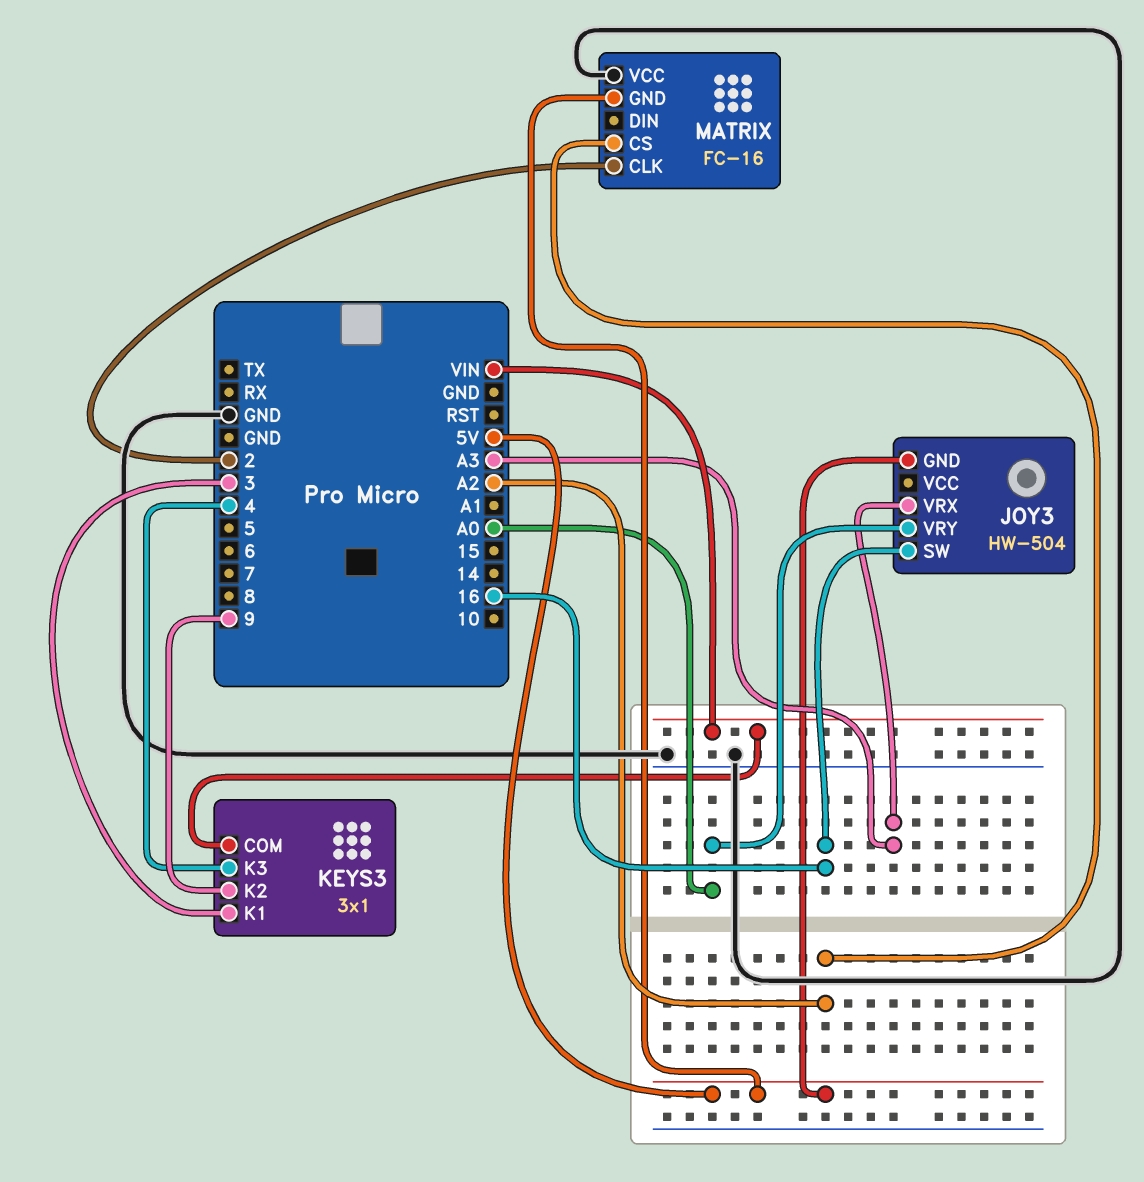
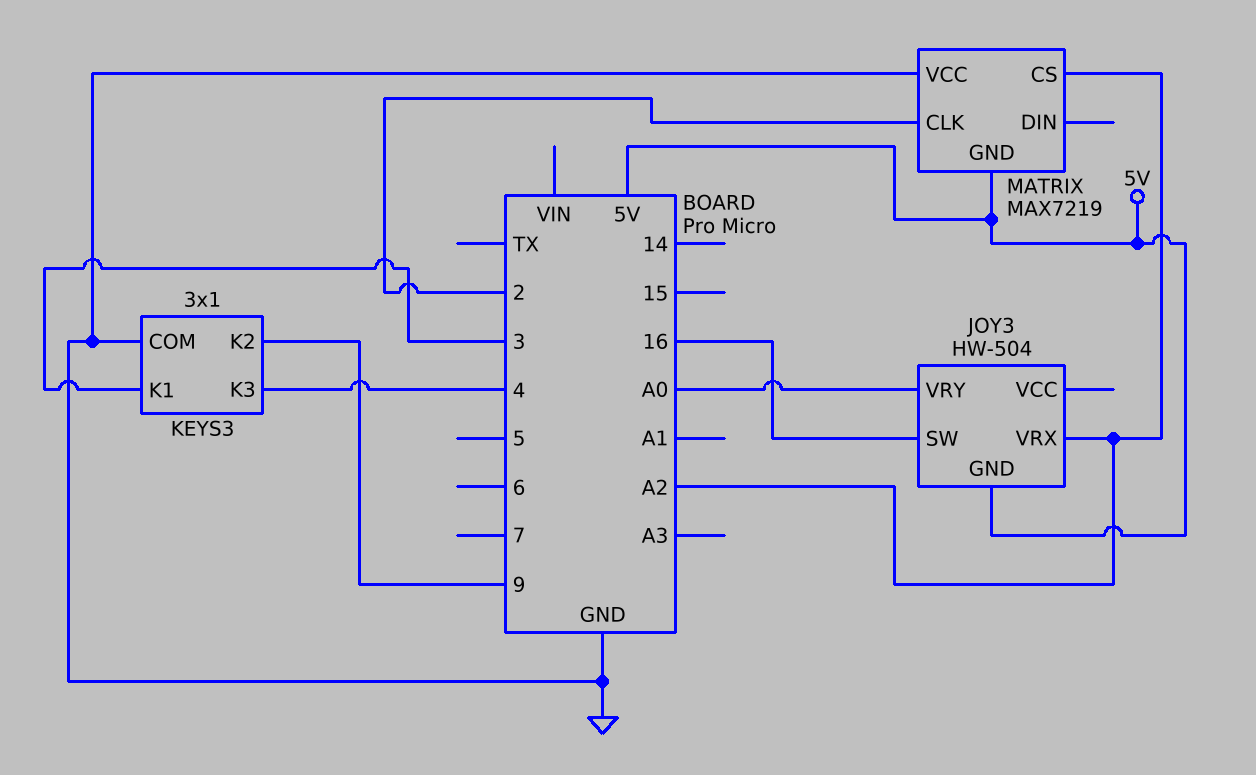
JOY3 pin VRX: A3 -> A2
KEYS3 pin COM: VIN -> GND
MATRIX: FC-16 -> MAX7219

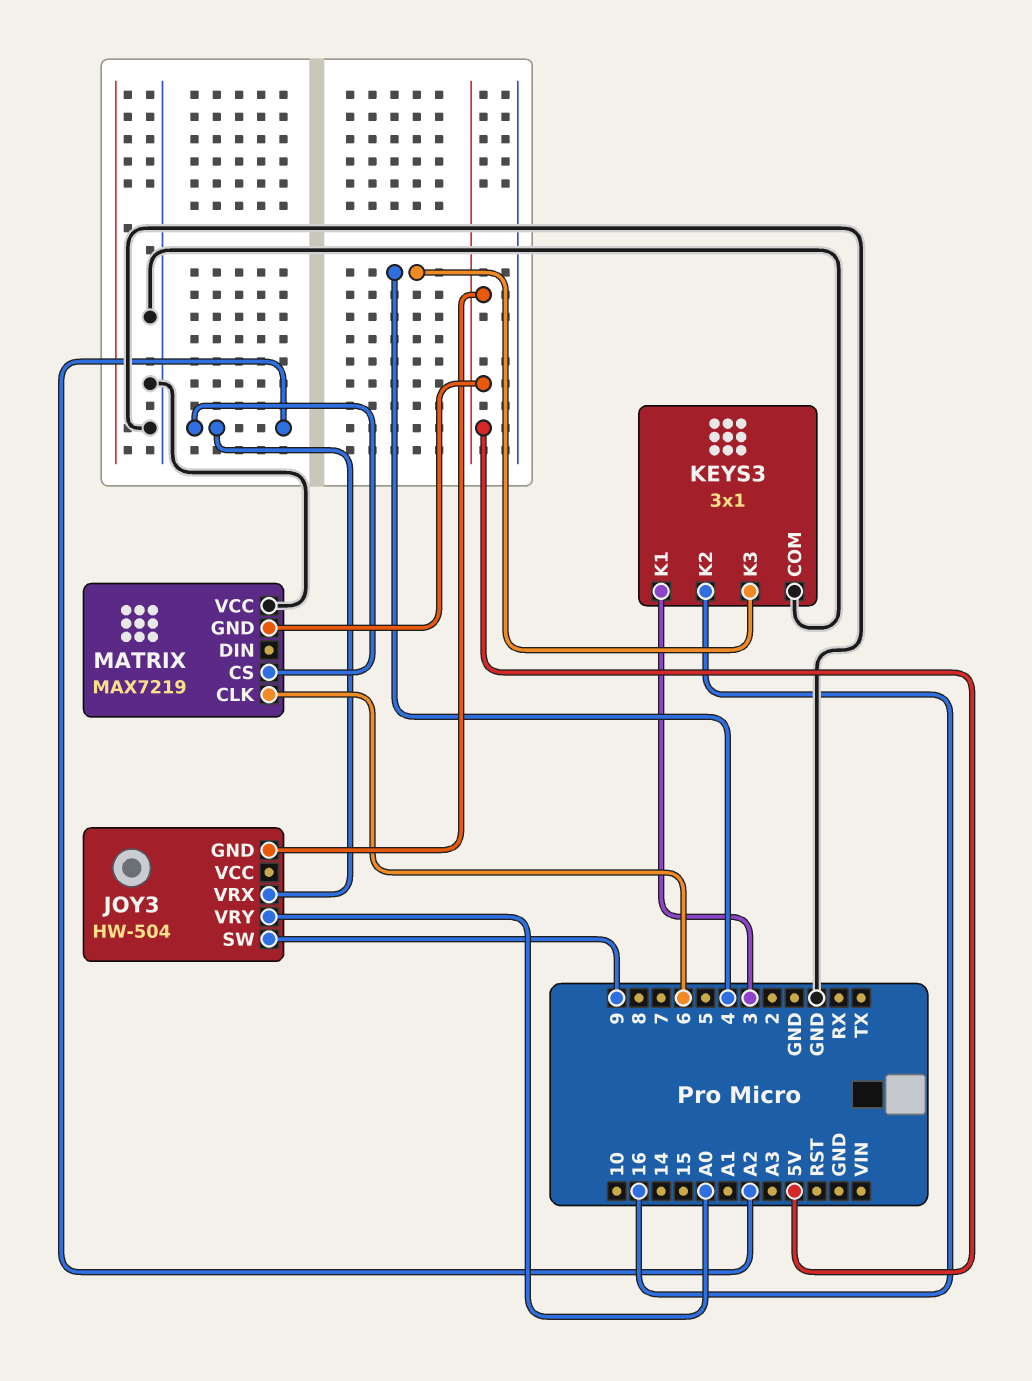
JOY3 pin SW: 16 -> 9
KEYS3 pin K2: 9 -> 16
MATRIX pin CLK: 2 -> 6

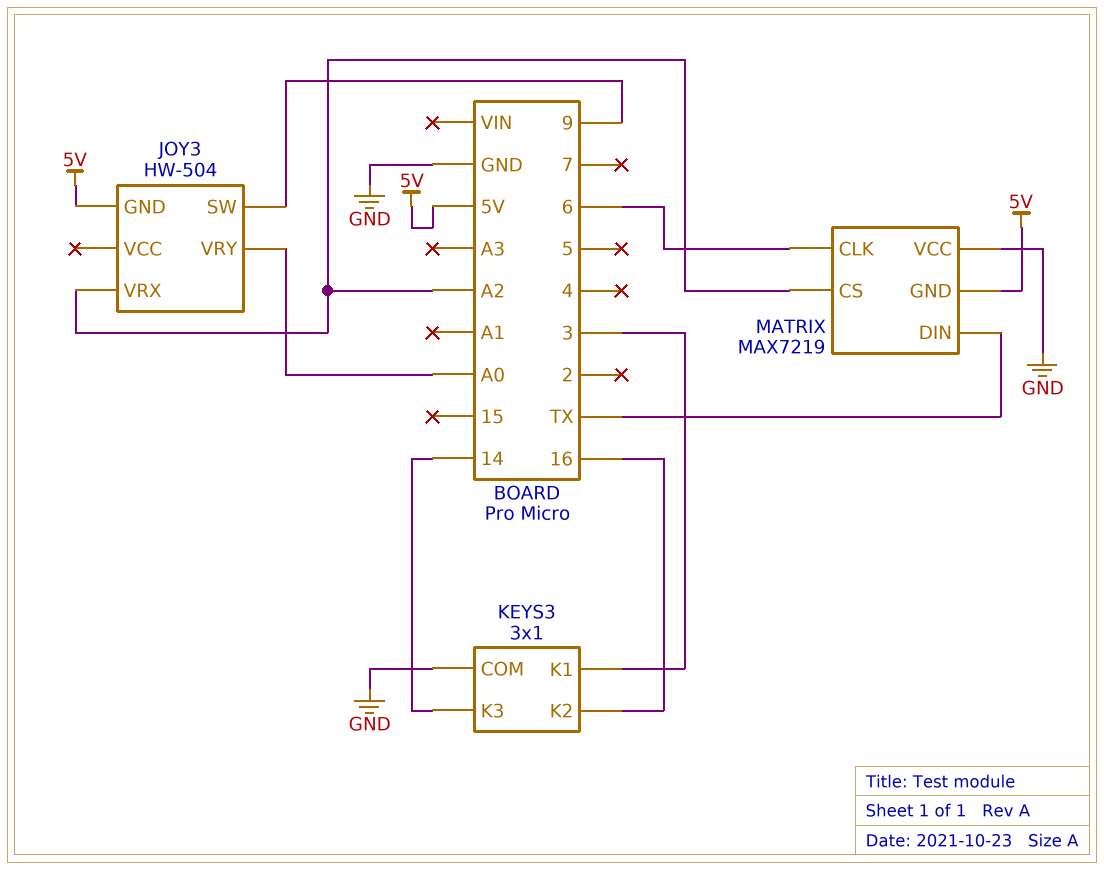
KEYS3 pin K3: 4 -> 14
MATRIX pin DIN: none -> TX

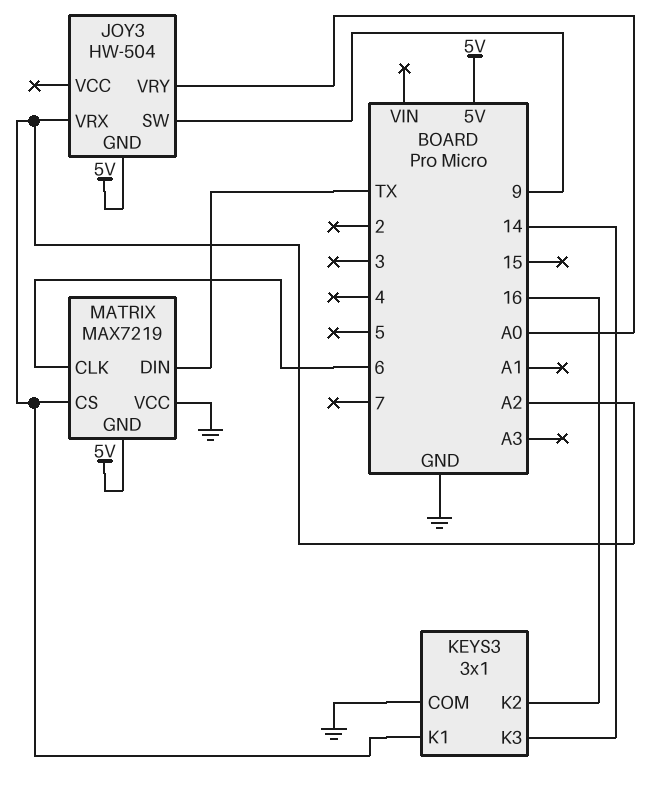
KEYS3 pin K1: 3 -> A2

